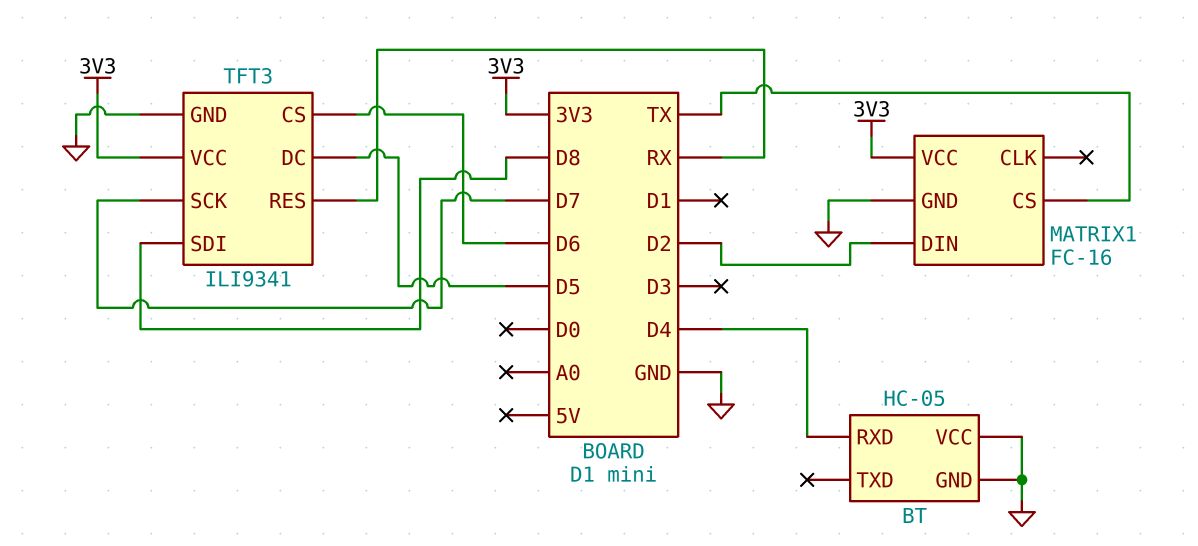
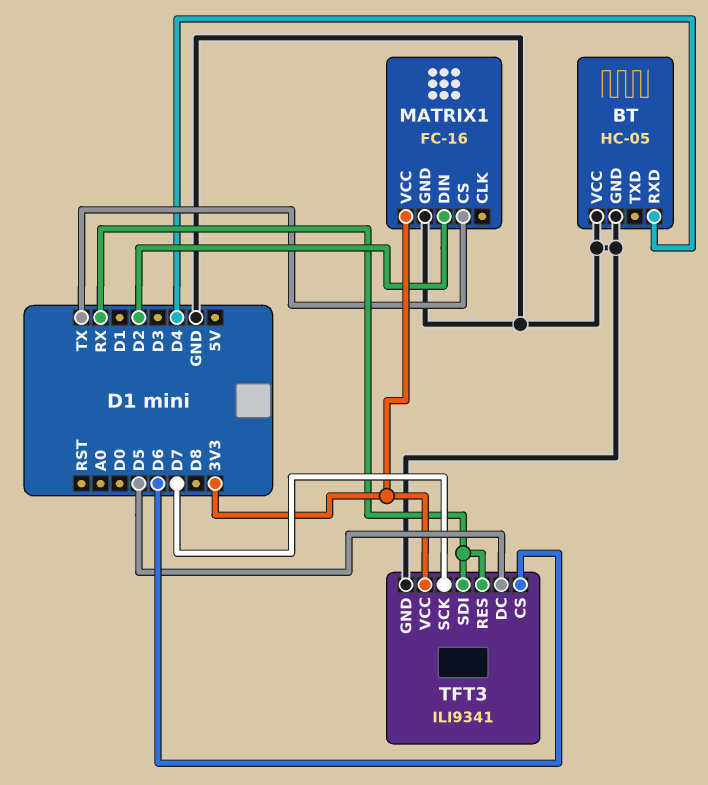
TFT3 pin SDI: D8 -> RX

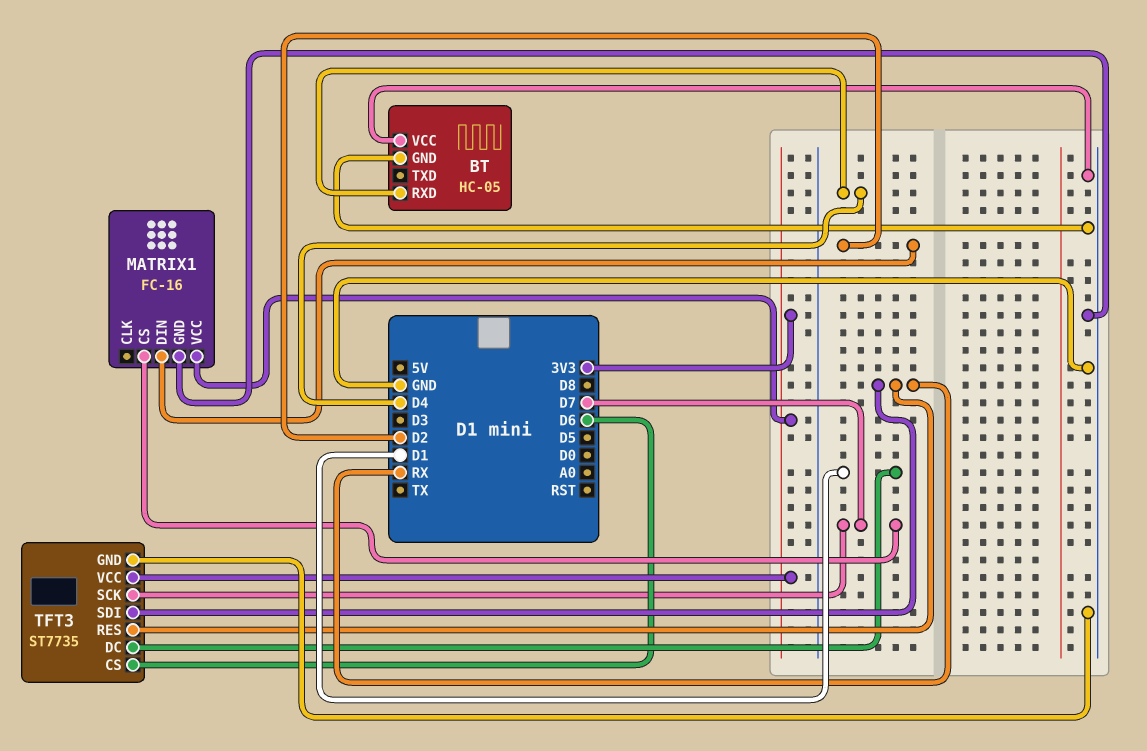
MATRIX1 pin CS: TX -> D7
TFT3: ILI9341 -> ST7735
TFT3 pin DC: D5 -> D1

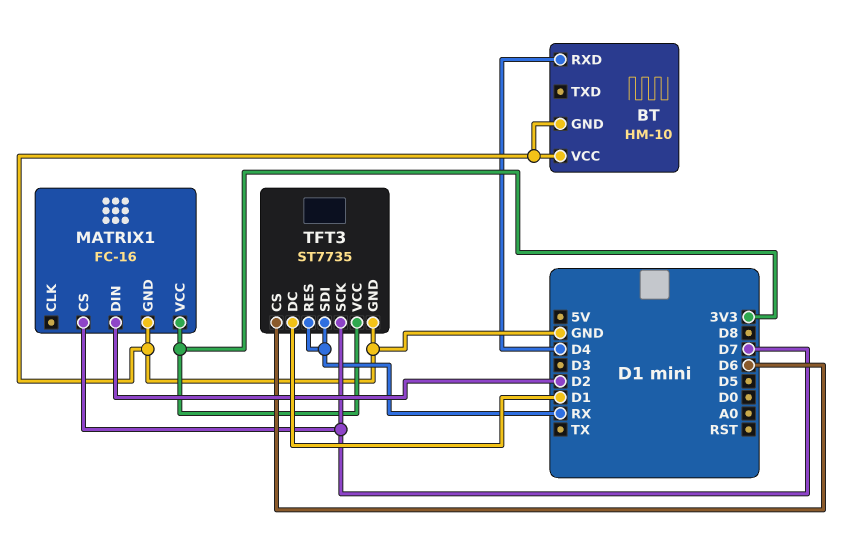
BT: HC-05 -> HM-10

